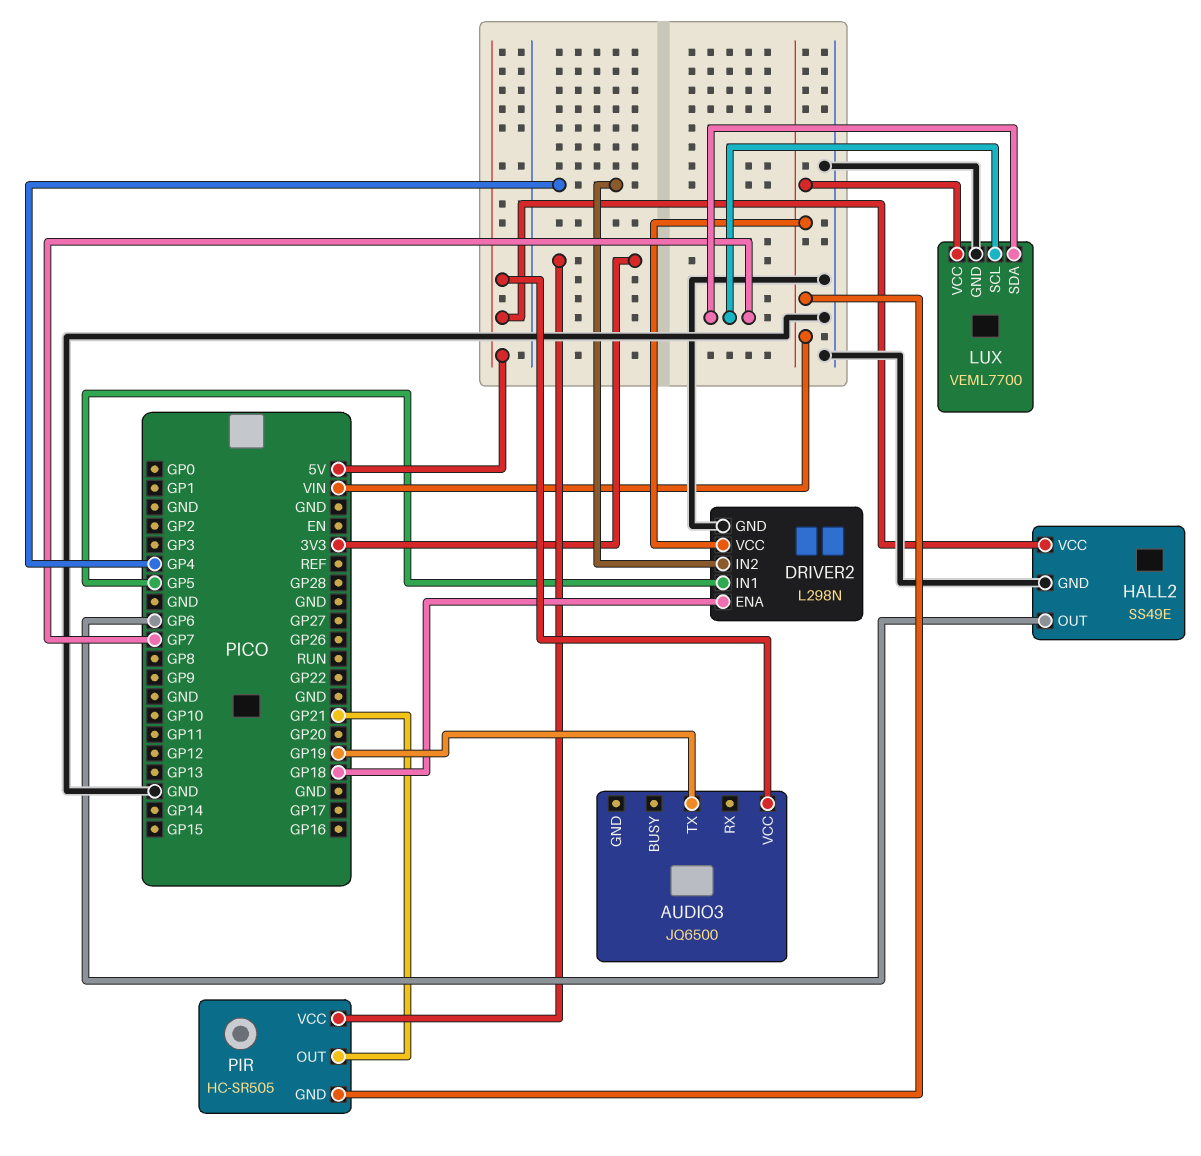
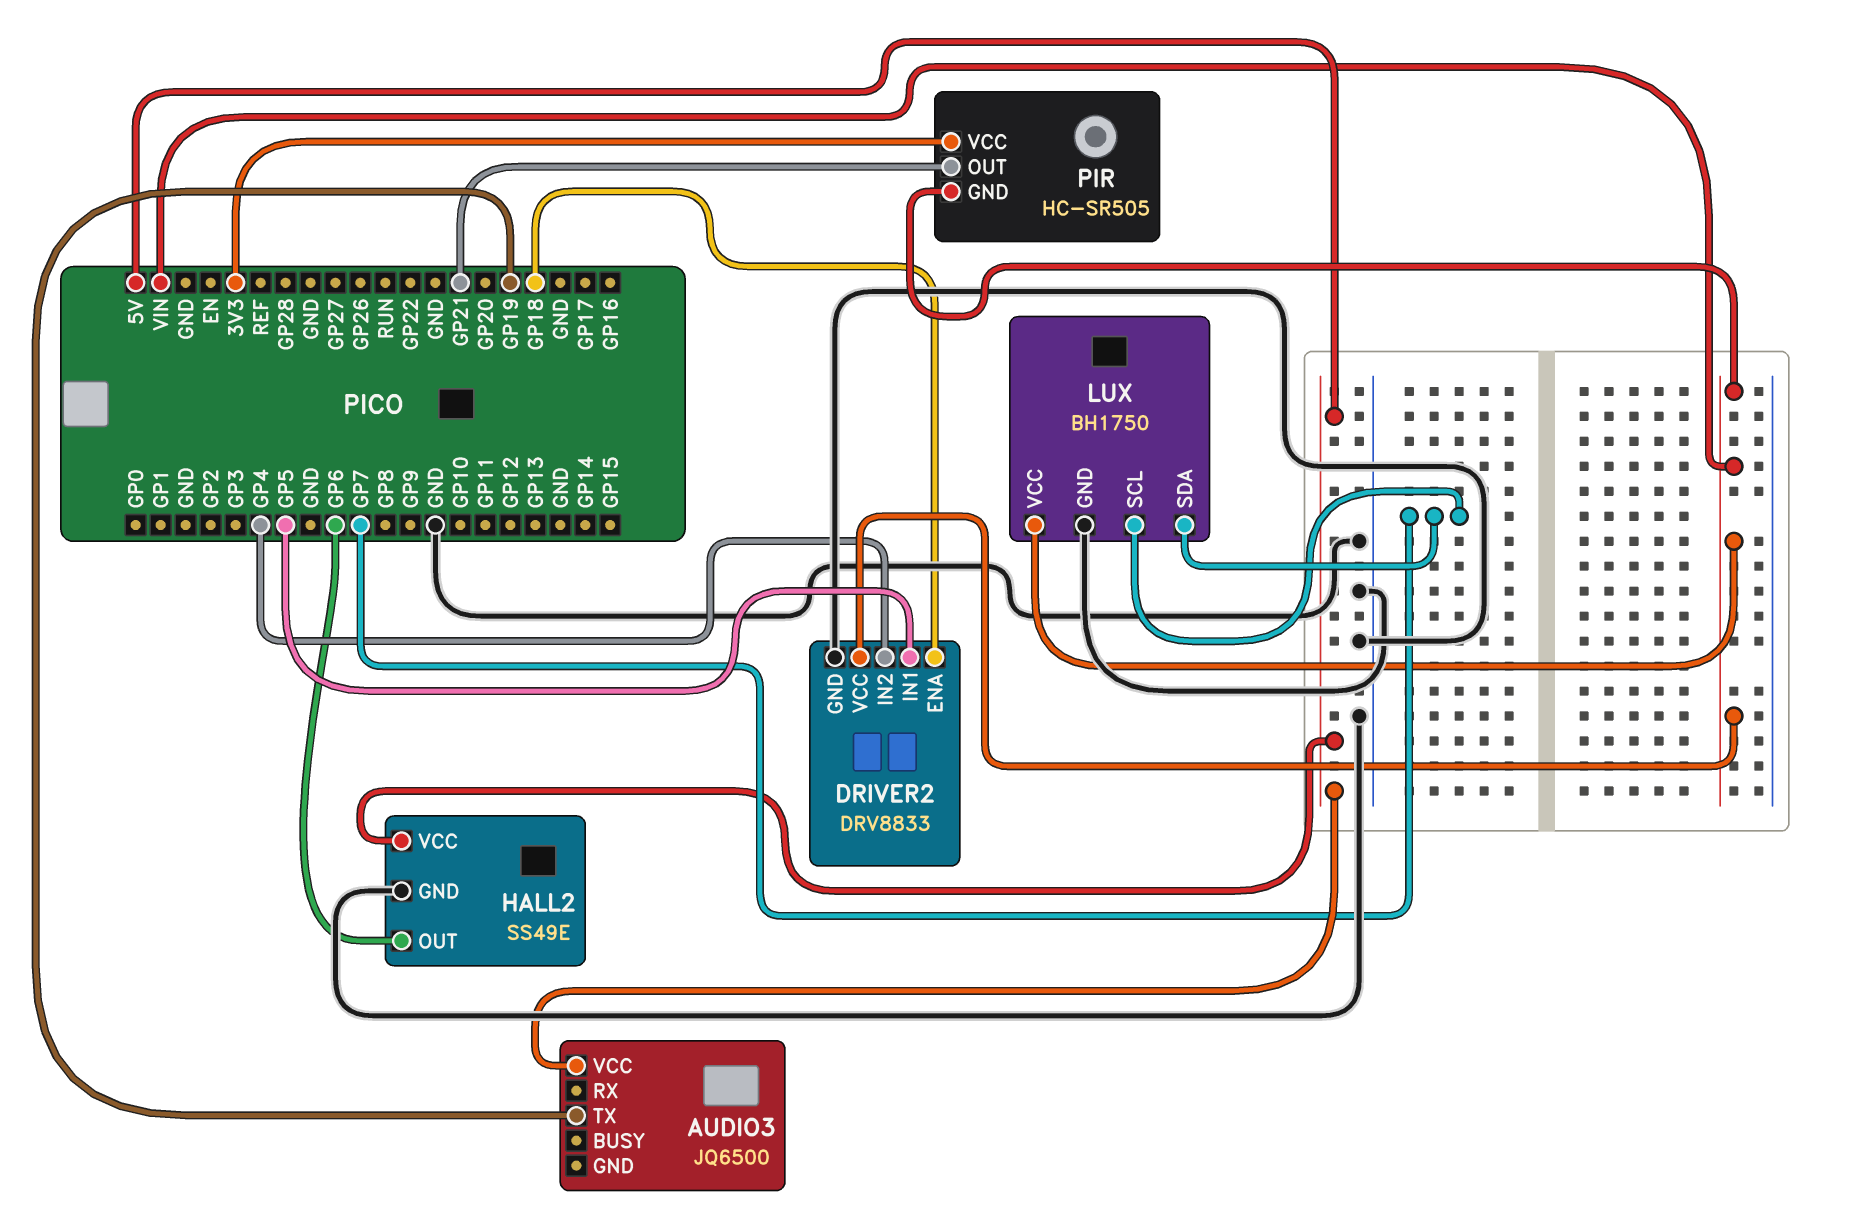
DRIVER2: L298N -> DRV8833
LUX: VEML7700 -> BH1750

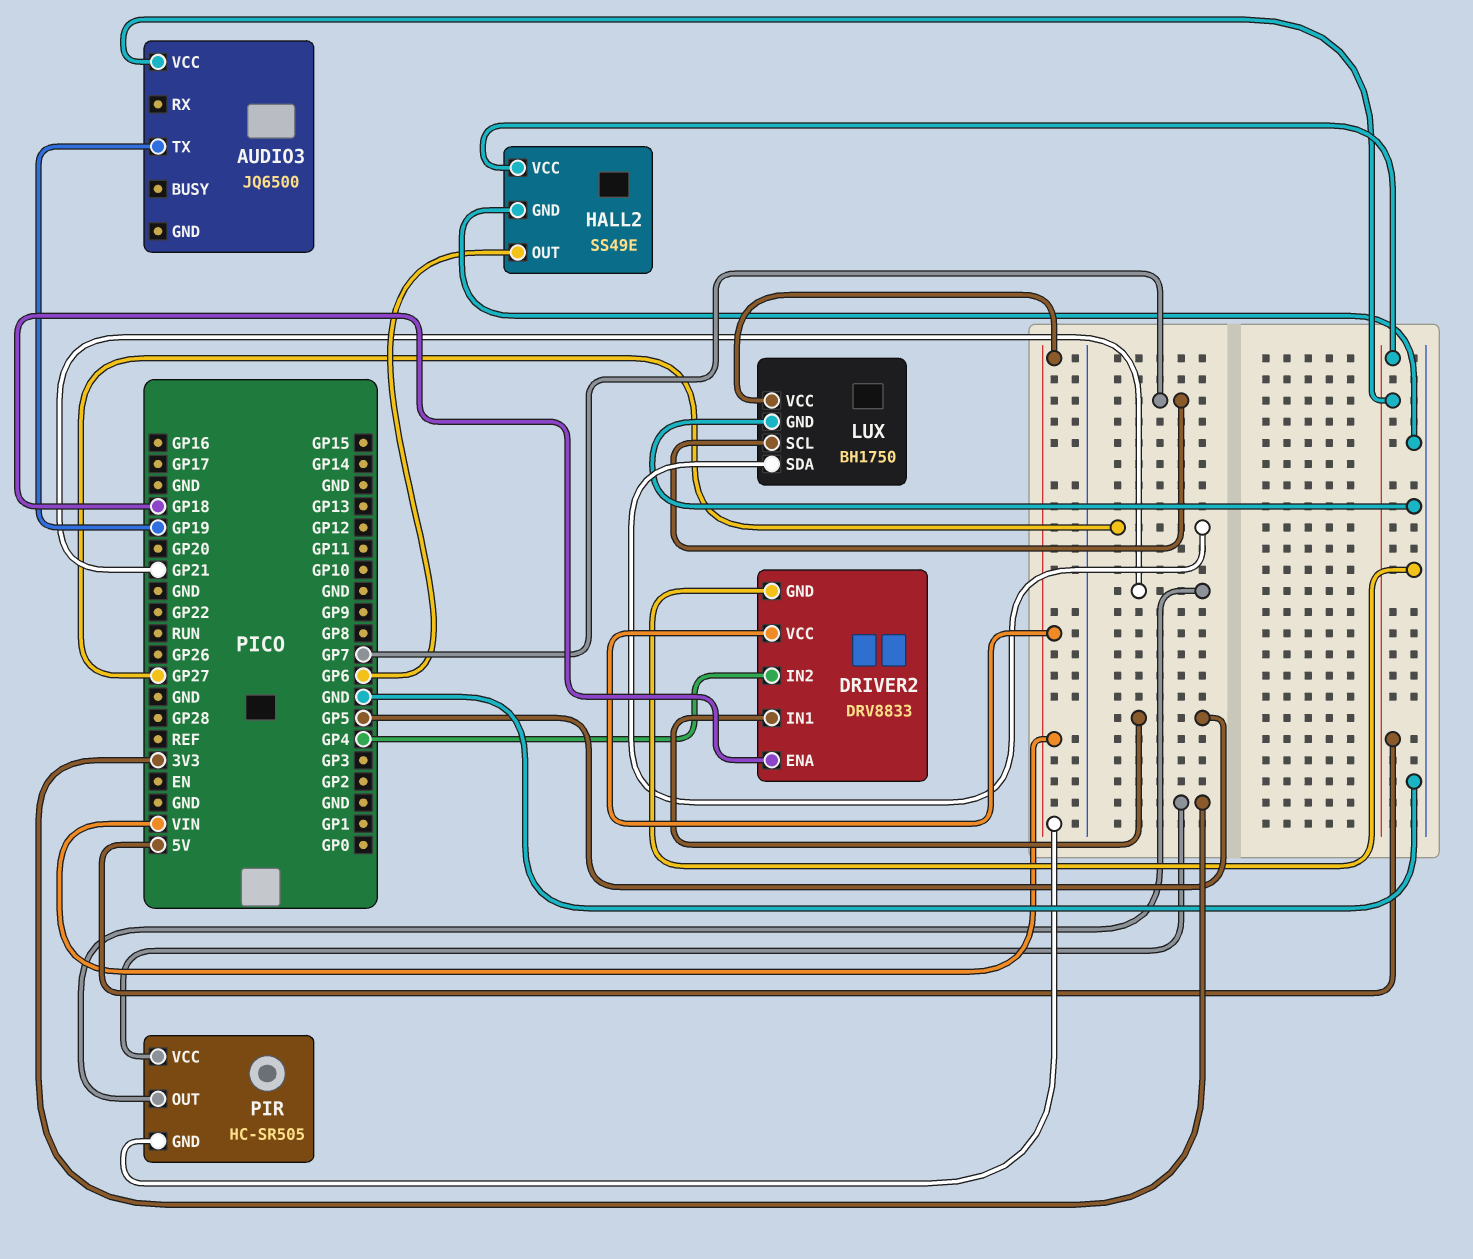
LUX pin SDA: GP7 -> GP27

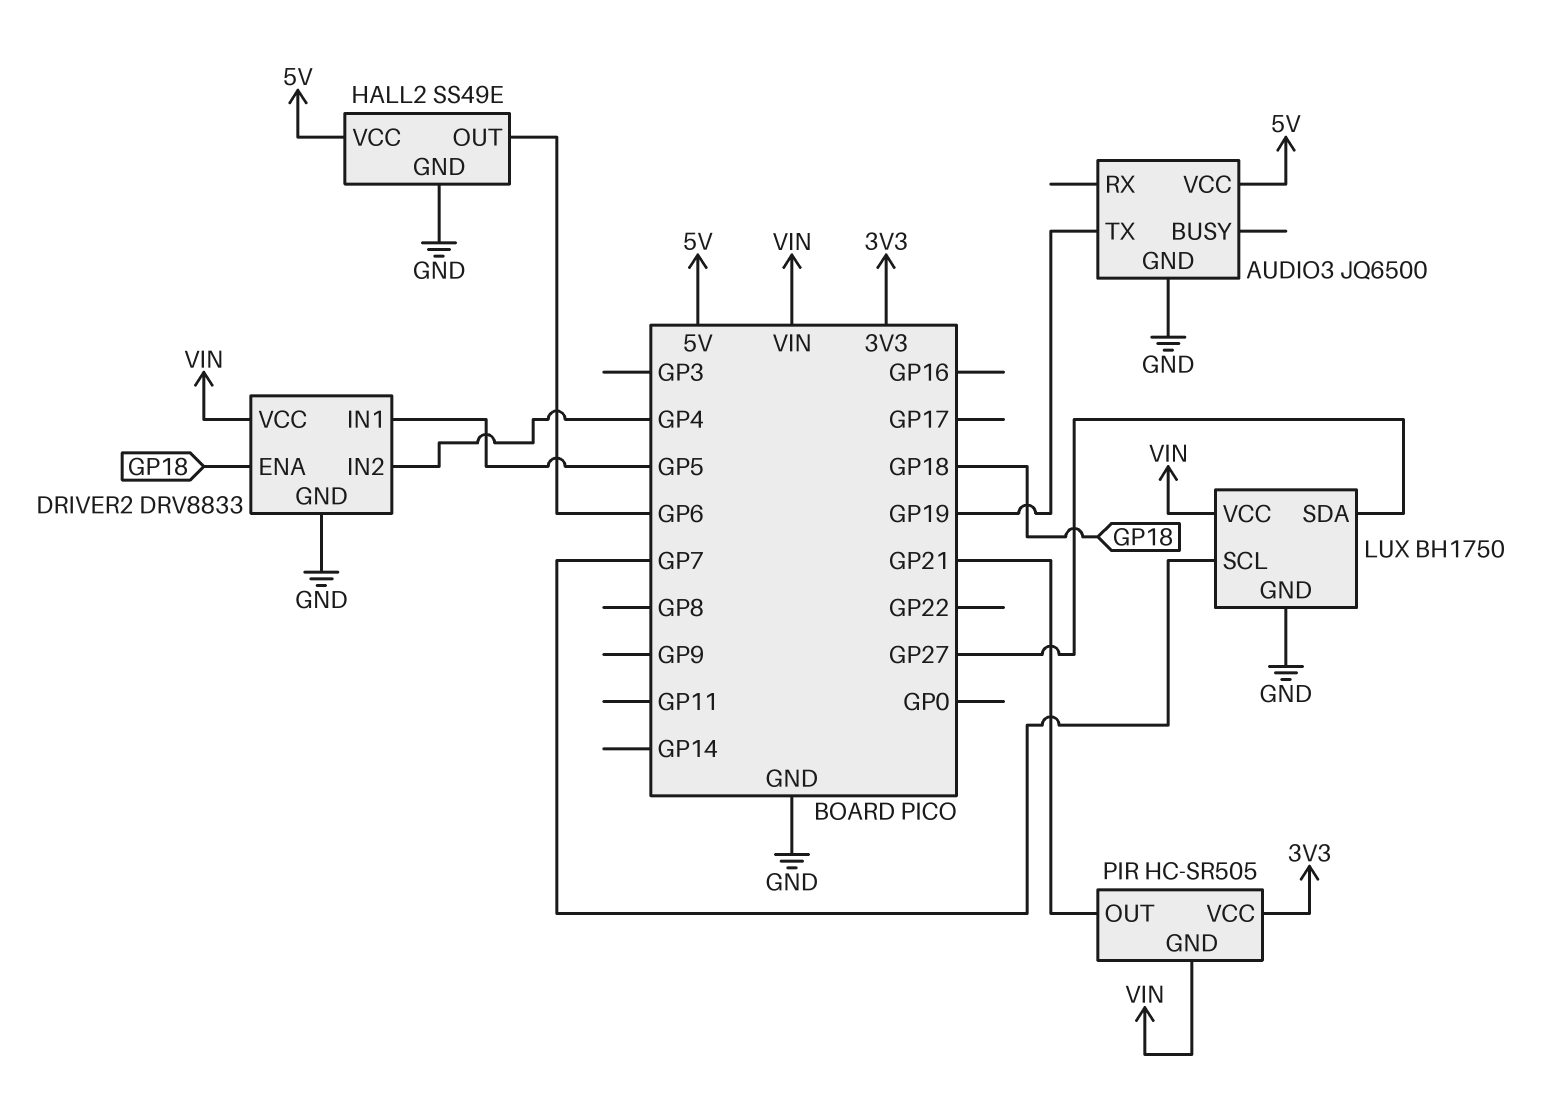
AUDIO3 pin GND: none -> GND

